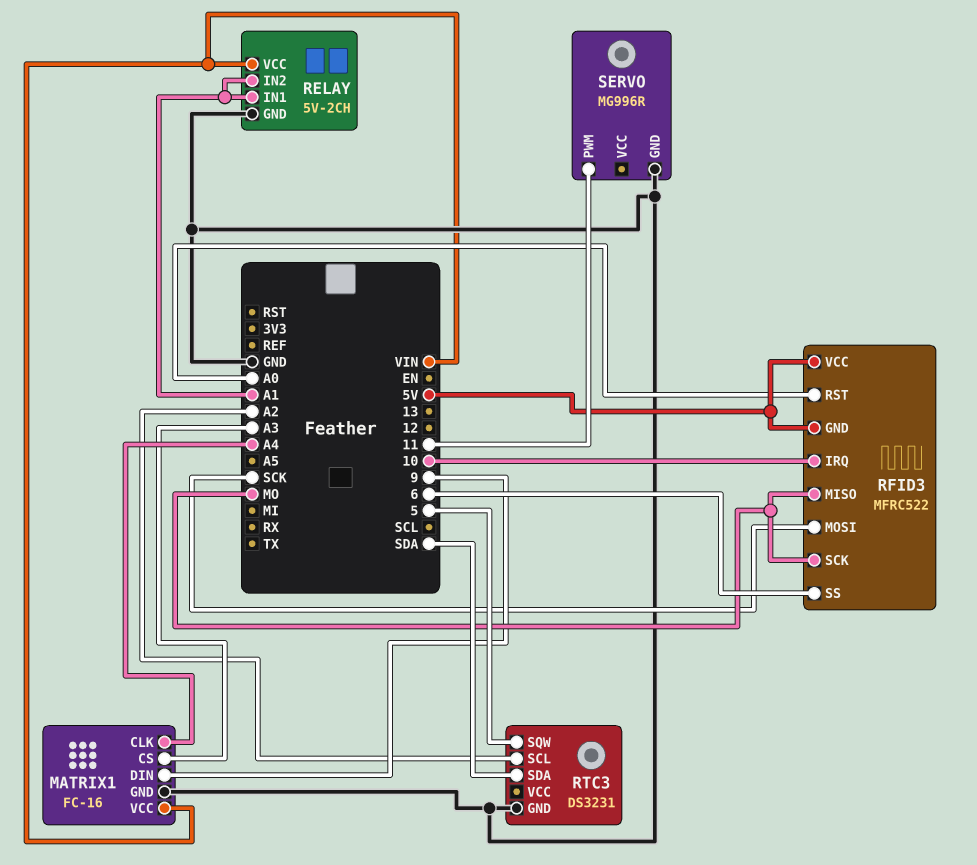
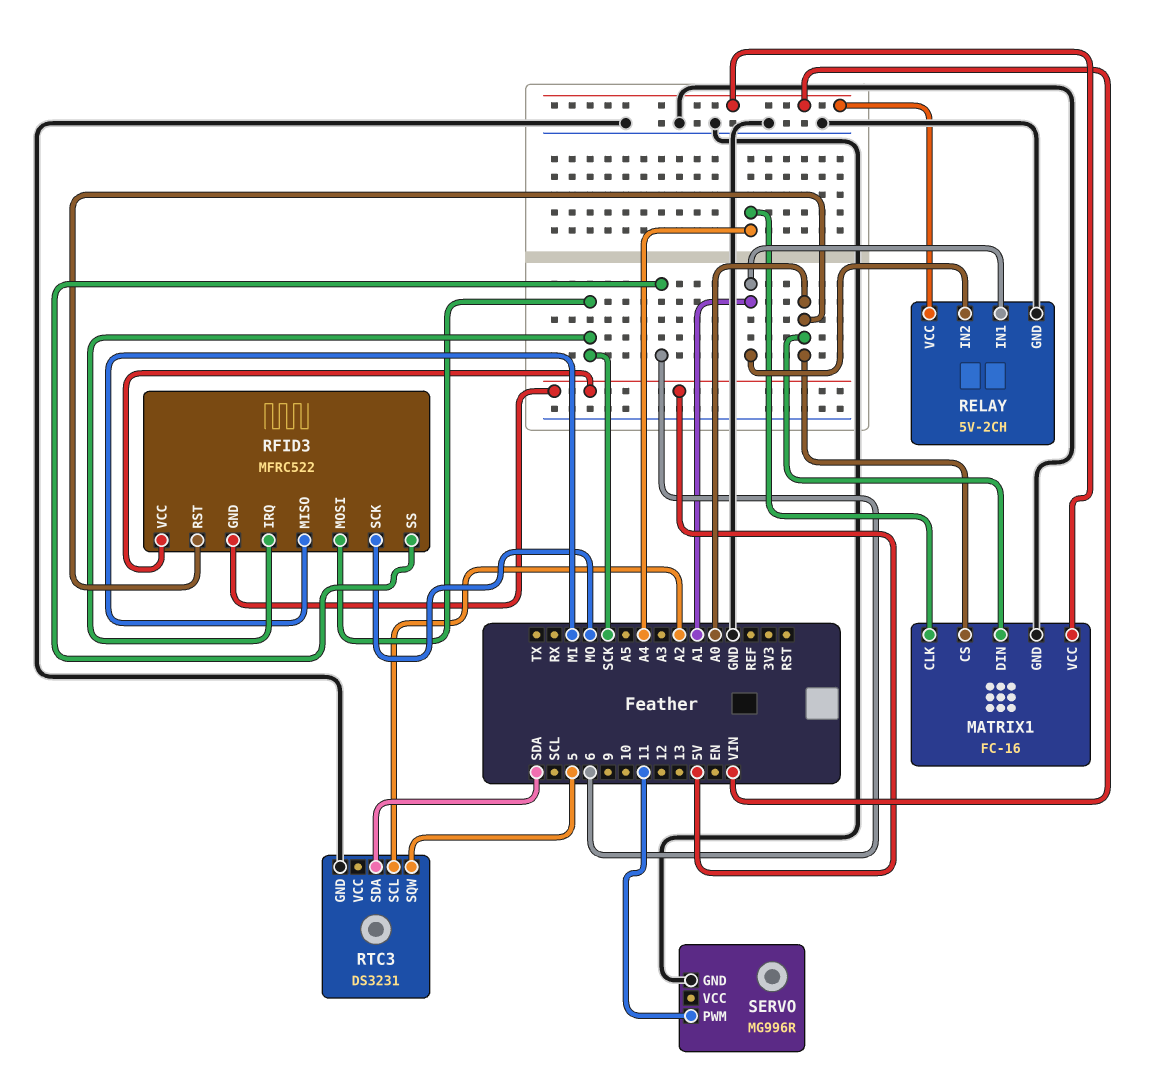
MATRIX1 pin CS: A3 -> A0
MATRIX1 pin DIN: 9 -> A0
RFID3 pin IRQ: 10 -> SCK
RFID3 pin MISO: MO -> MI

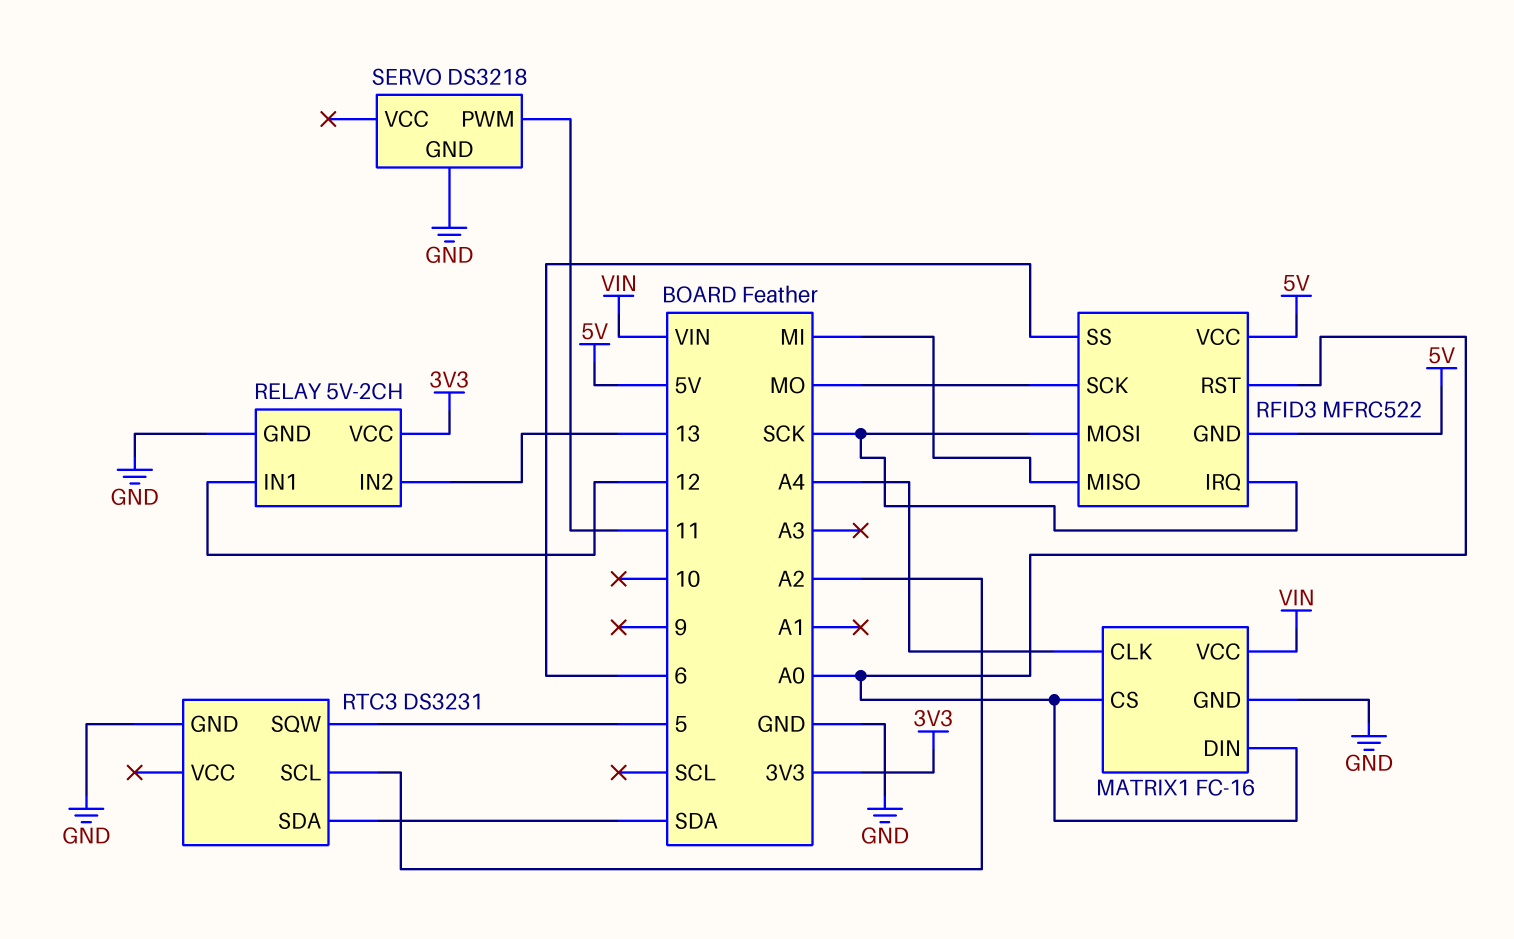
RELAY pin IN1: A1 -> 12
RELAY pin IN2: A1 -> 13
RELAY pin VCC: VIN -> 3V3
SERVO: MG996R -> DS3218

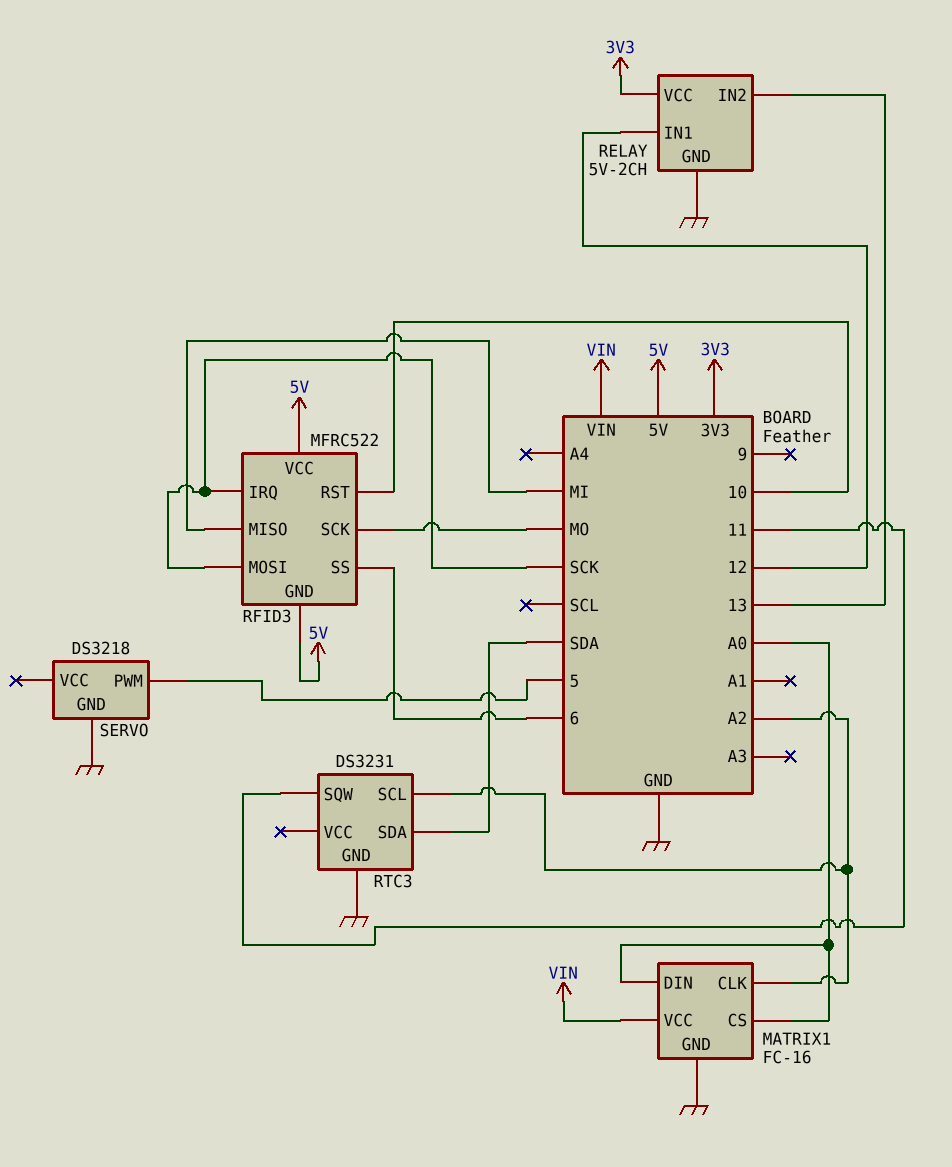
MATRIX1 pin CLK: A4 -> A2
RFID3 pin RST: A0 -> 10
RTC3 pin SQW: 5 -> 11
SERVO pin PWM: 11 -> 5

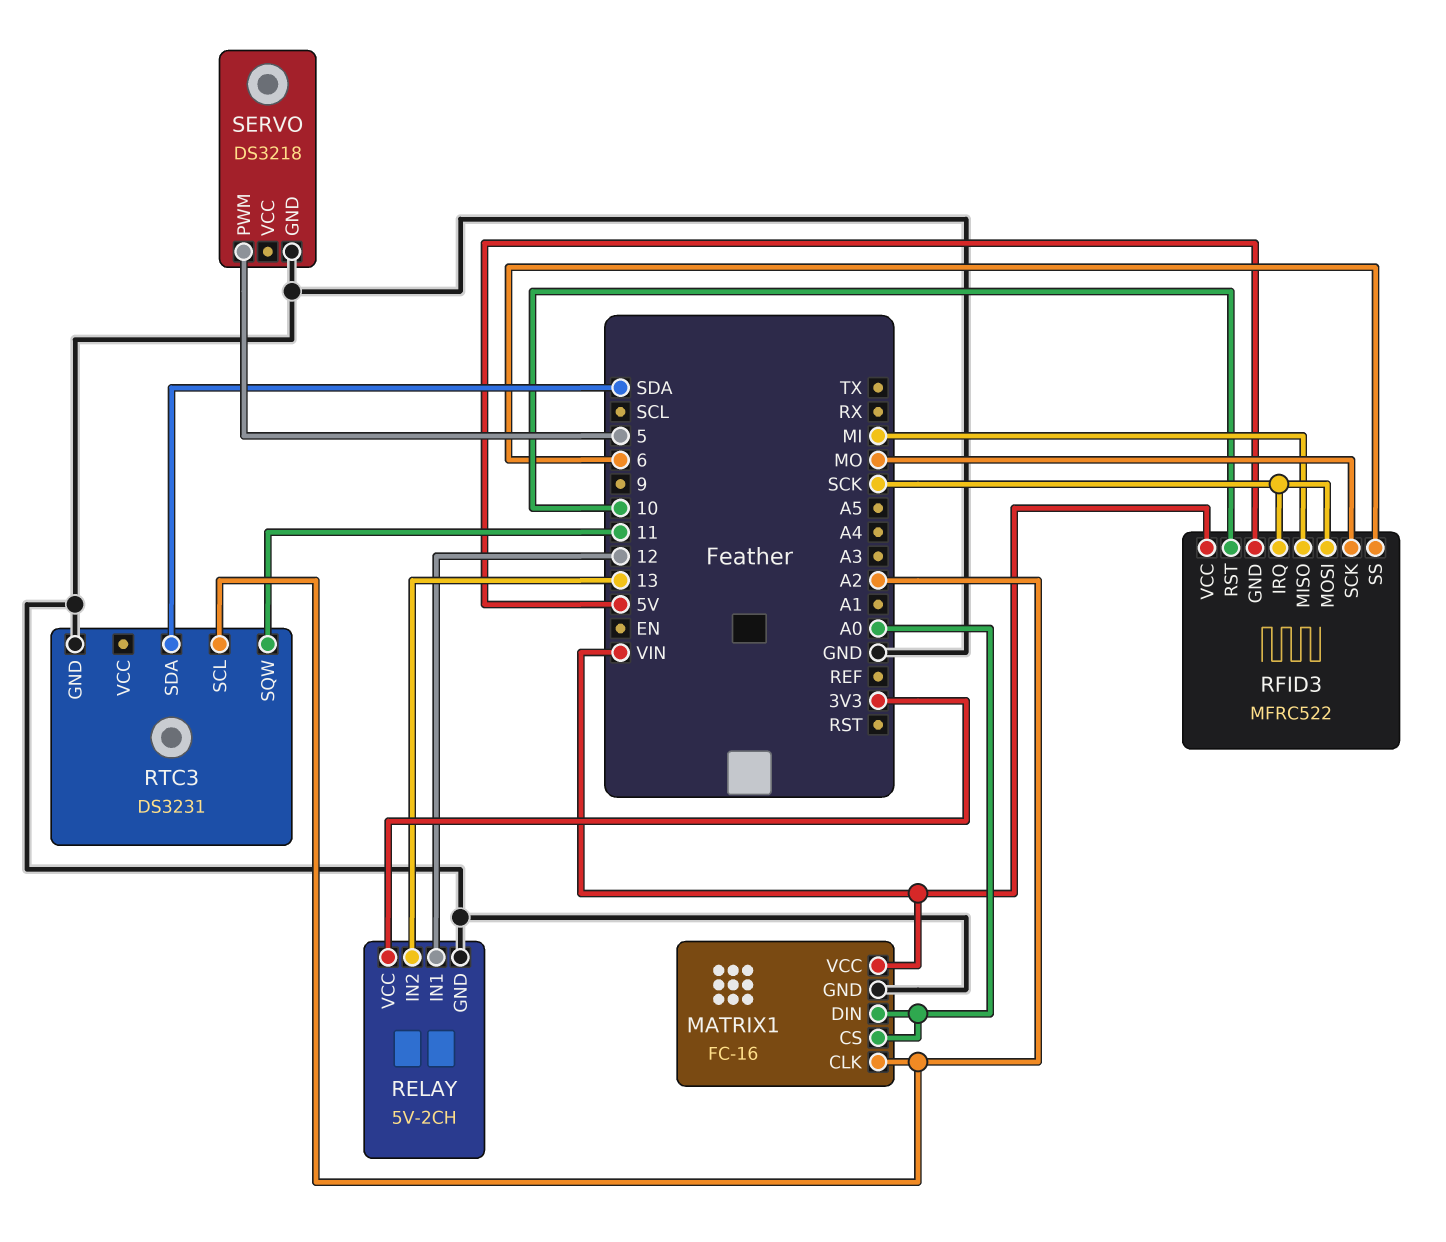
RFID3 pin VCC: 5V -> VIN

